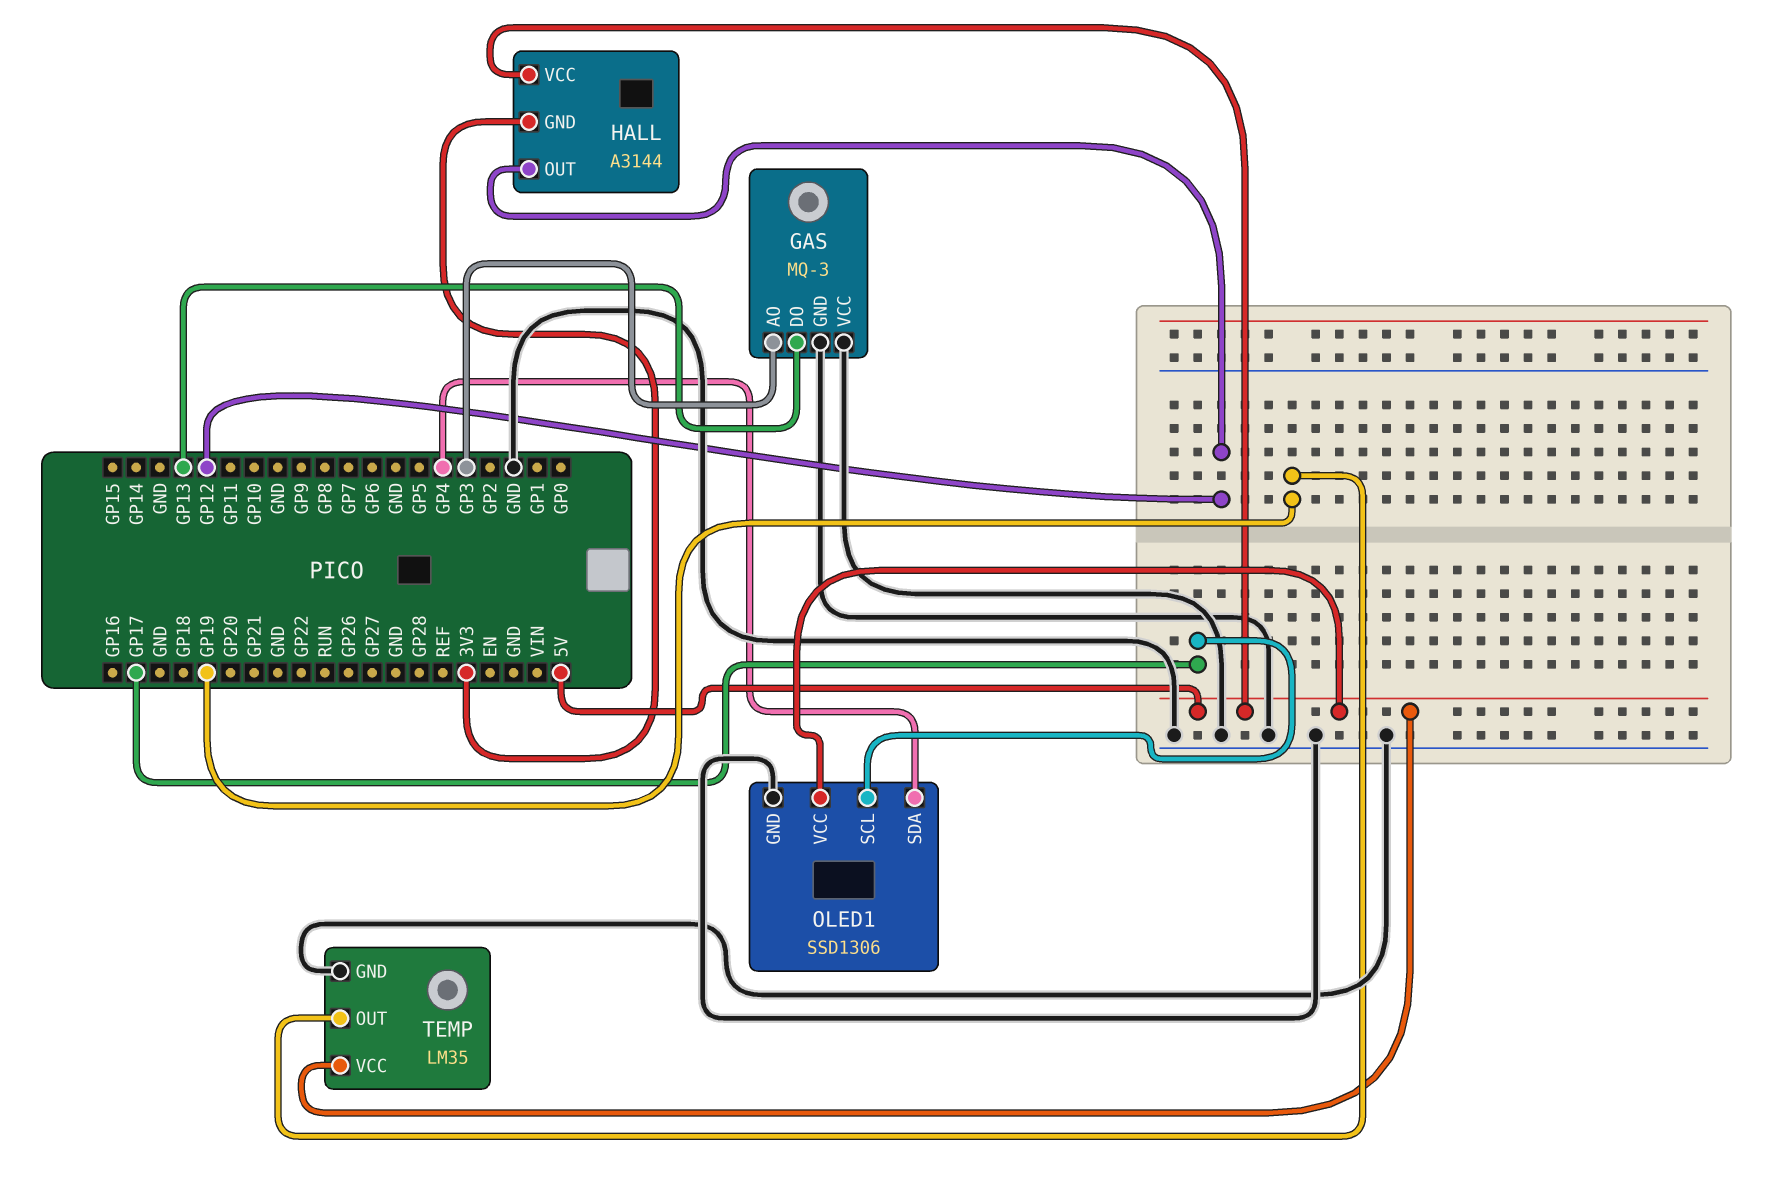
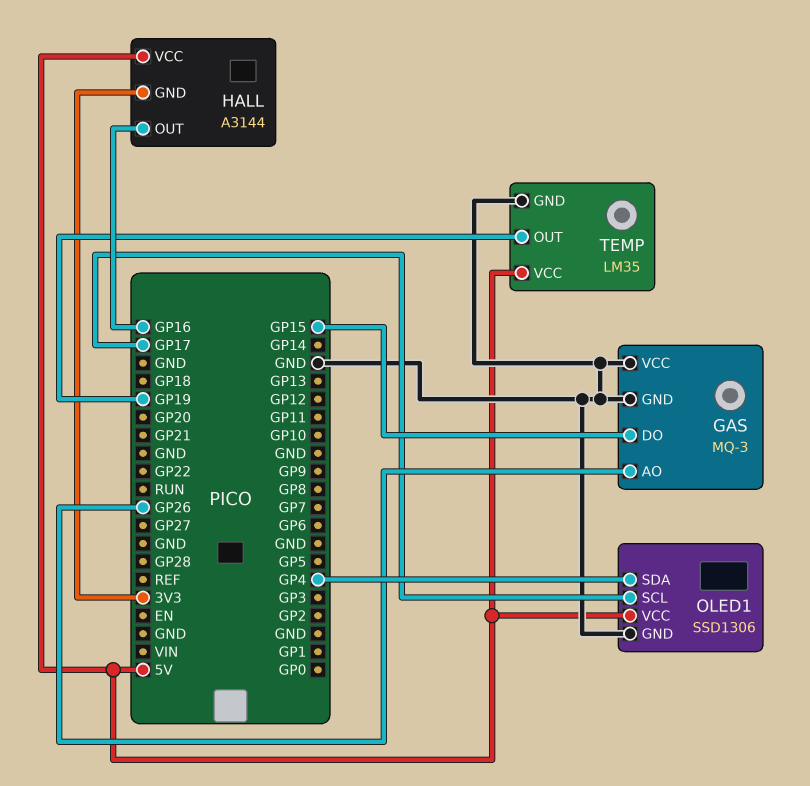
GAS pin AO: GP3 -> GP26
GAS pin DO: GP13 -> GP15
HALL pin OUT: GP12 -> GP16

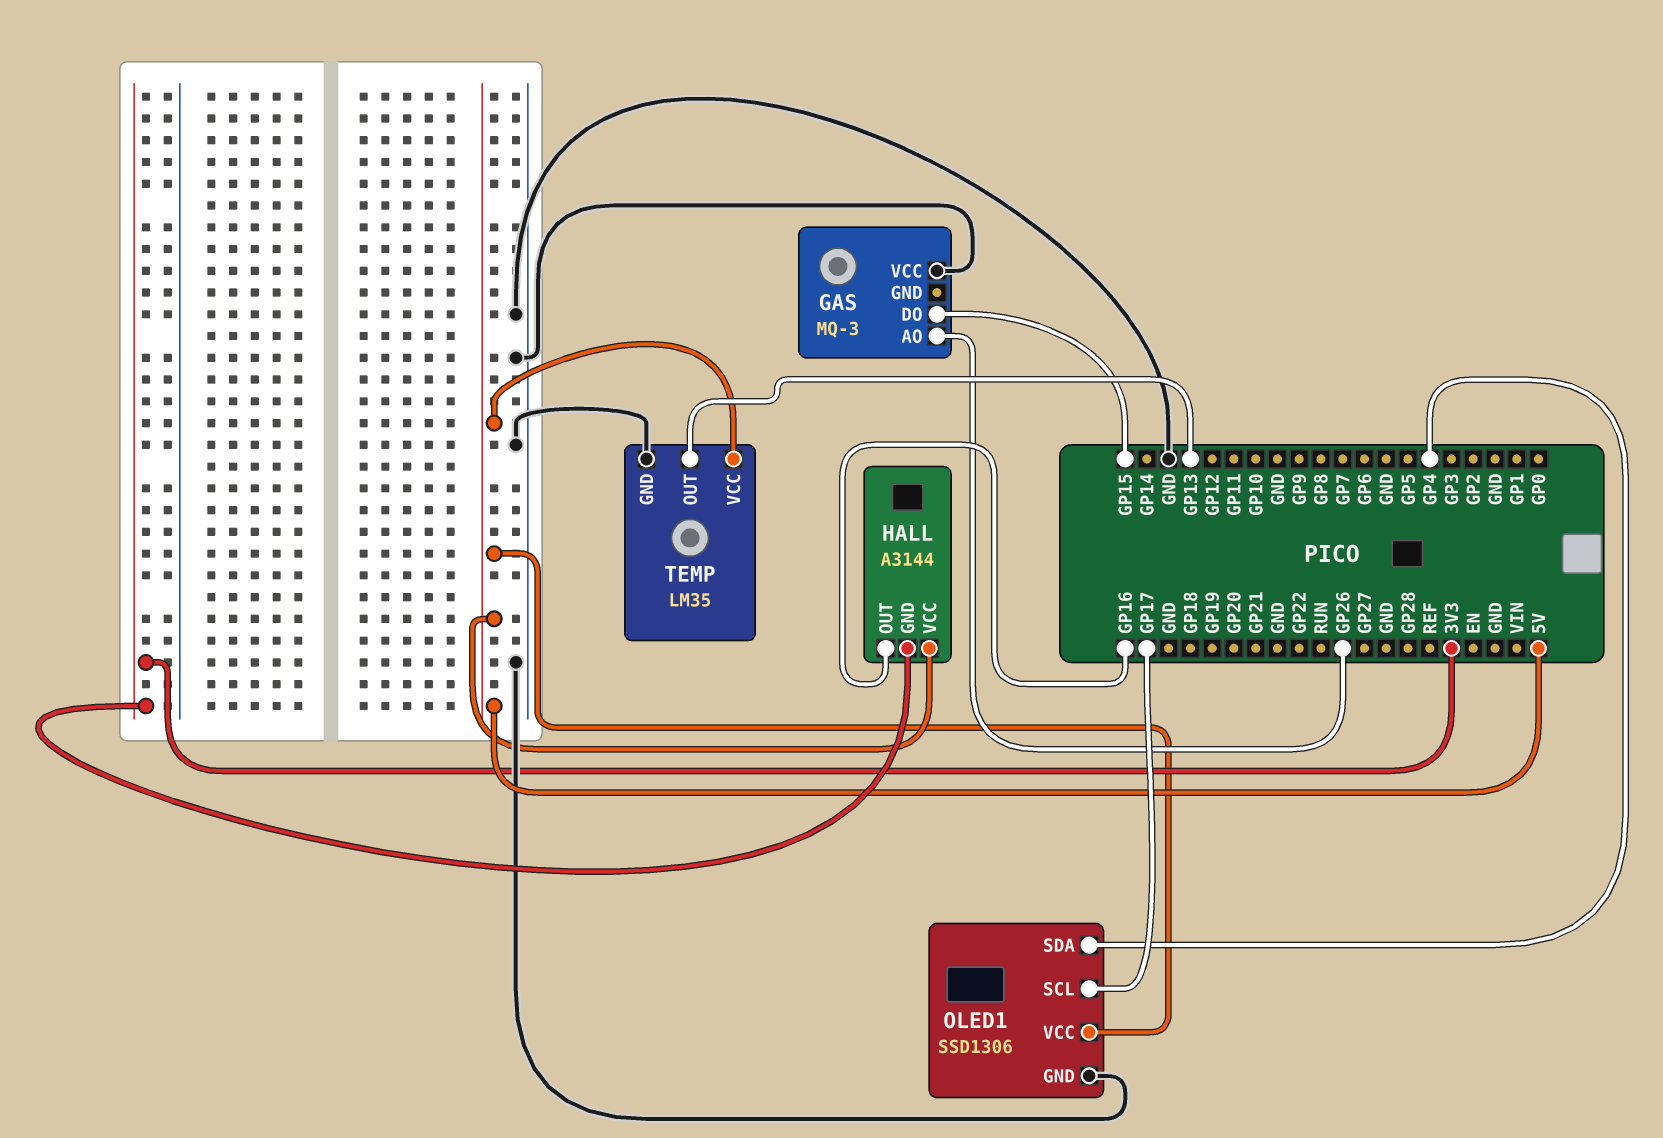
GAS pin GND: GND -> none
TEMP pin OUT: GP19 -> GP13

